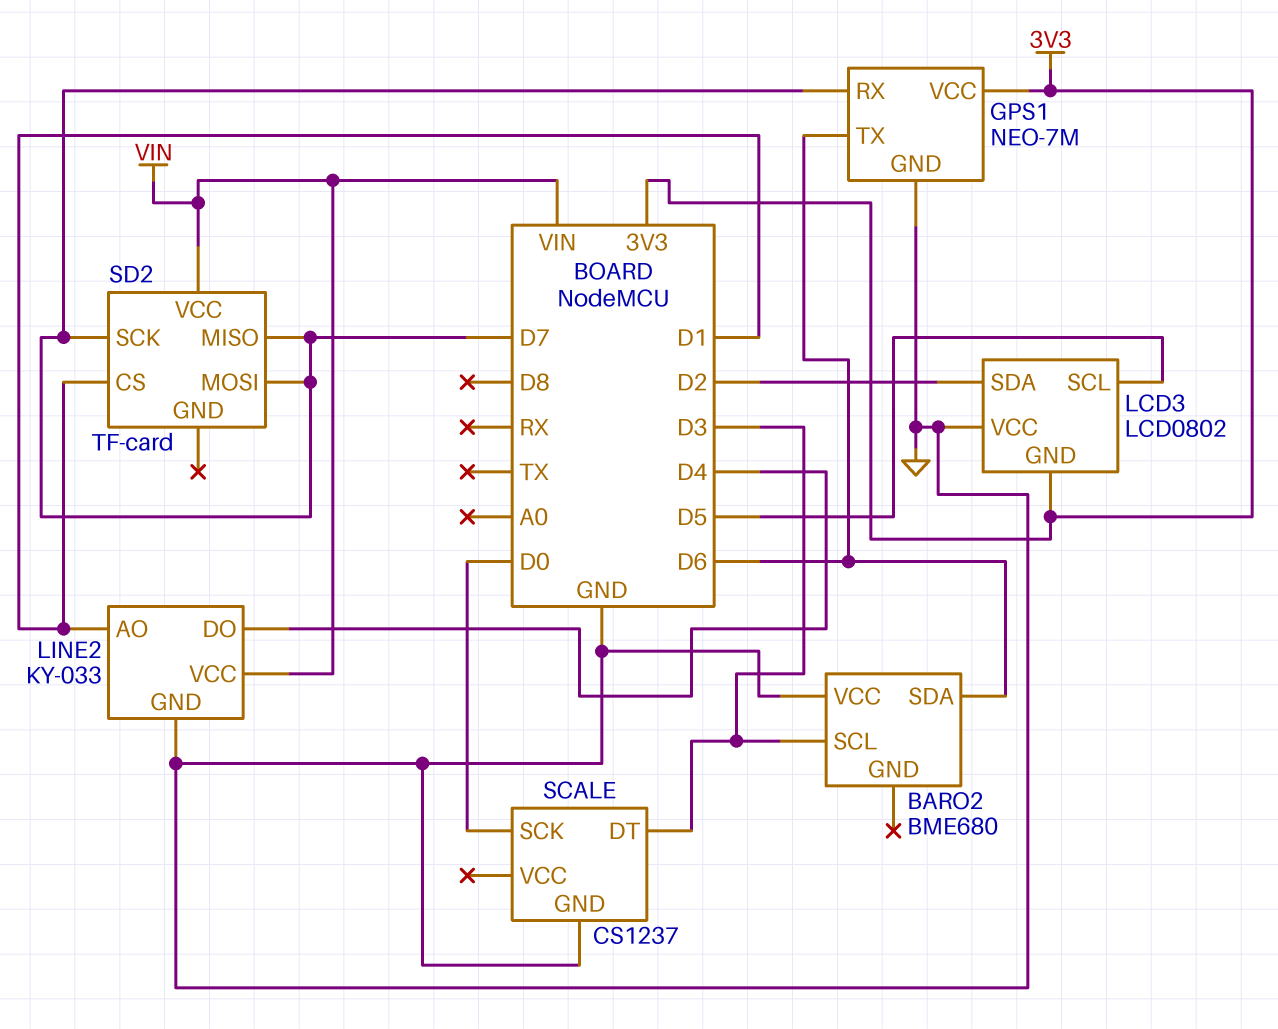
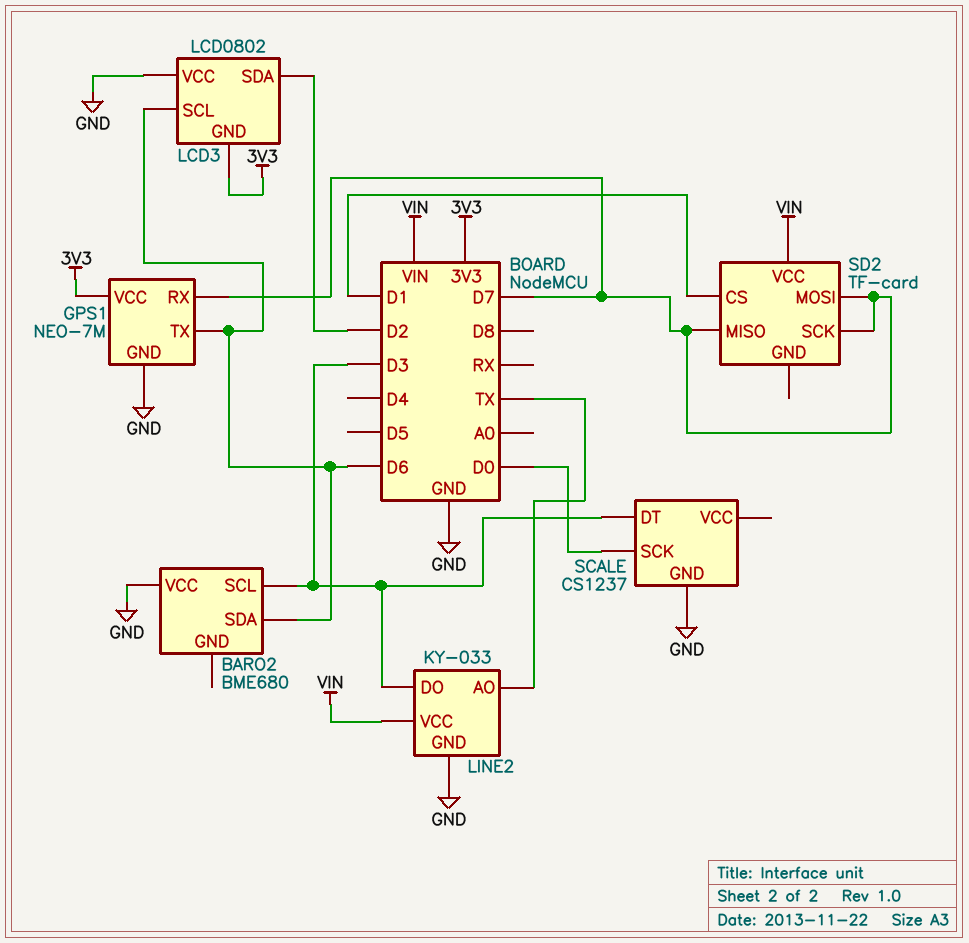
LCD3 pin SCL: D5 -> D6
LINE2 pin AO: D1 -> TX
LINE2 pin DO: D4 -> D3

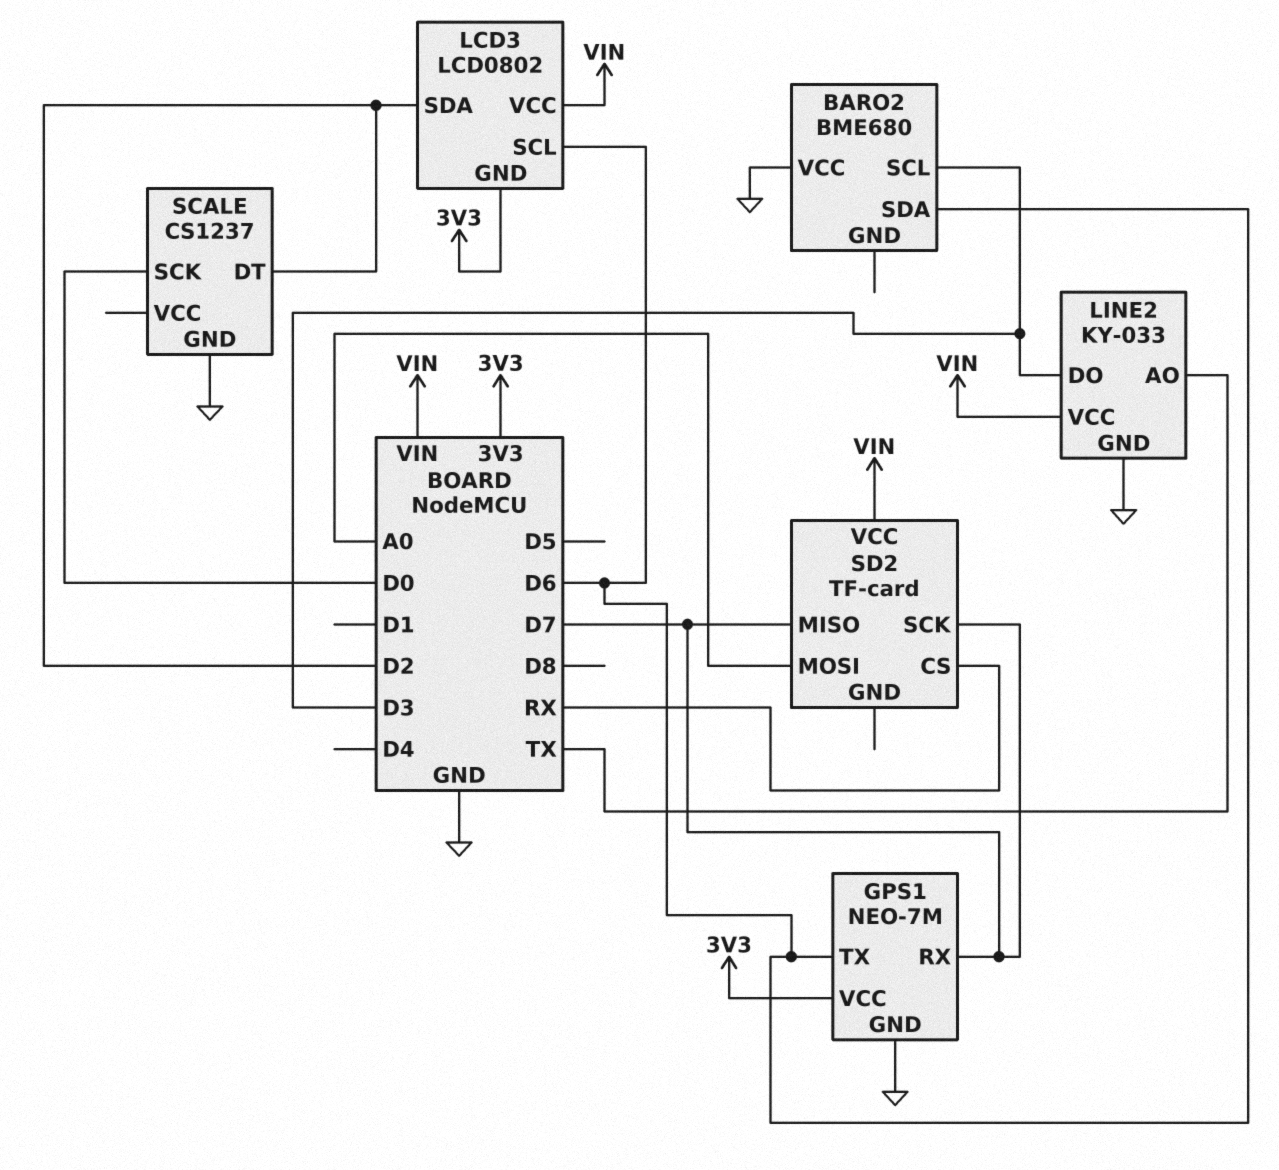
LCD3 pin VCC: GND -> VIN
SCALE pin DT: D3 -> D2
SD2 pin CS: D1 -> RX
SD2 pin MOSI: D7 -> A0

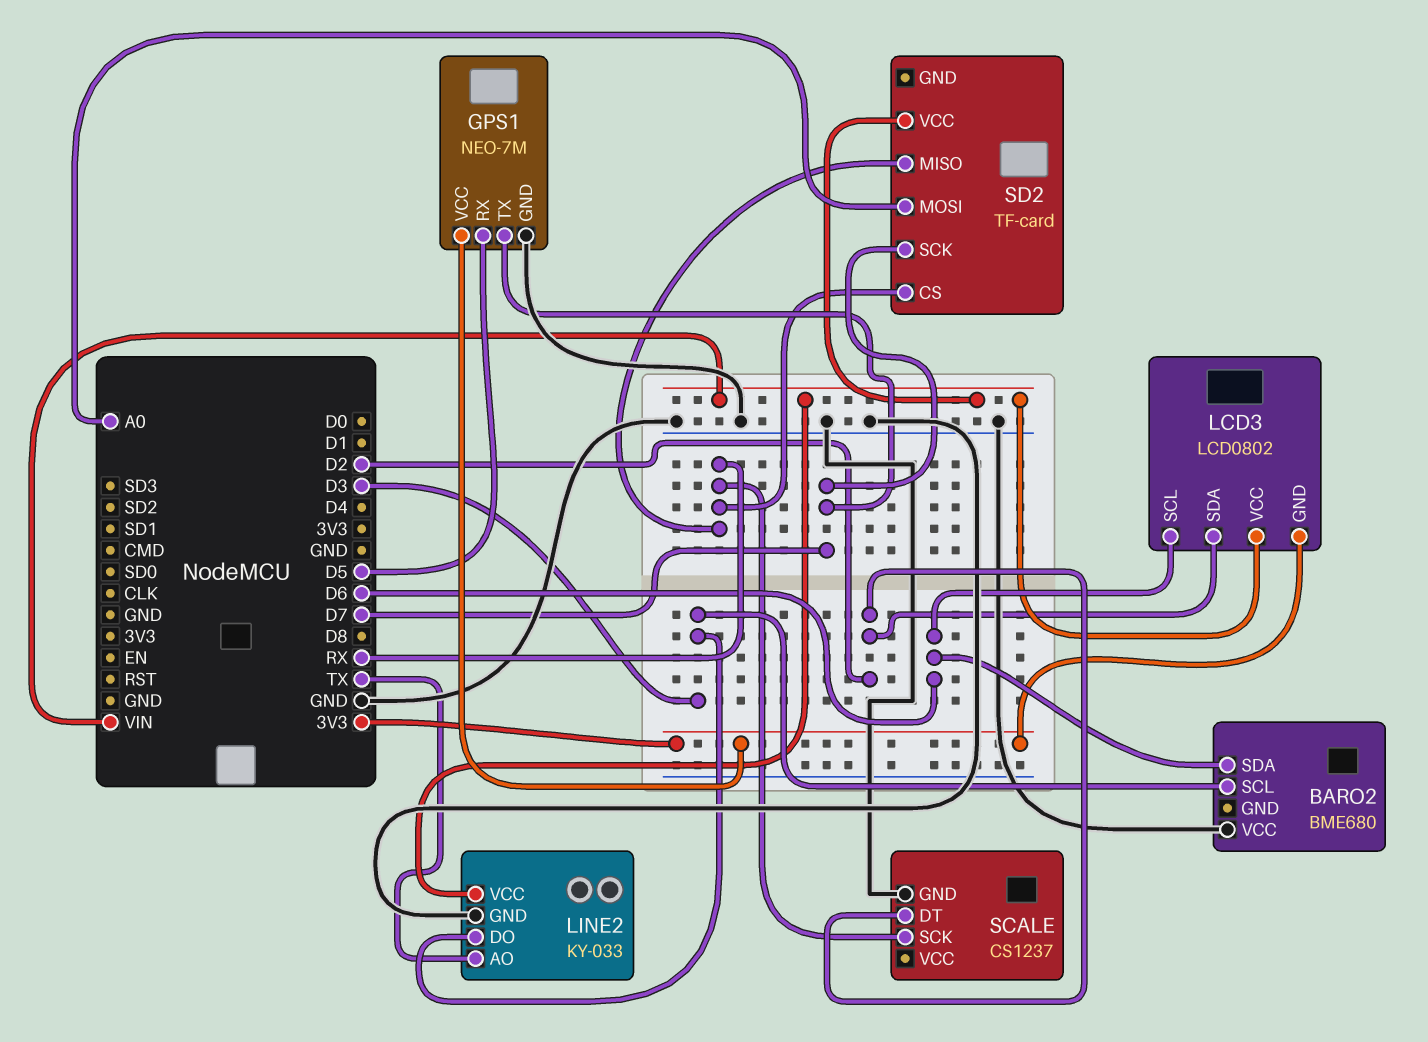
GPS1 pin RX: D7 -> D5
GPS1 pin TX: D6 -> D7
SCALE pin SCK: D0 -> RX
SD2 pin MISO: D7 -> RX

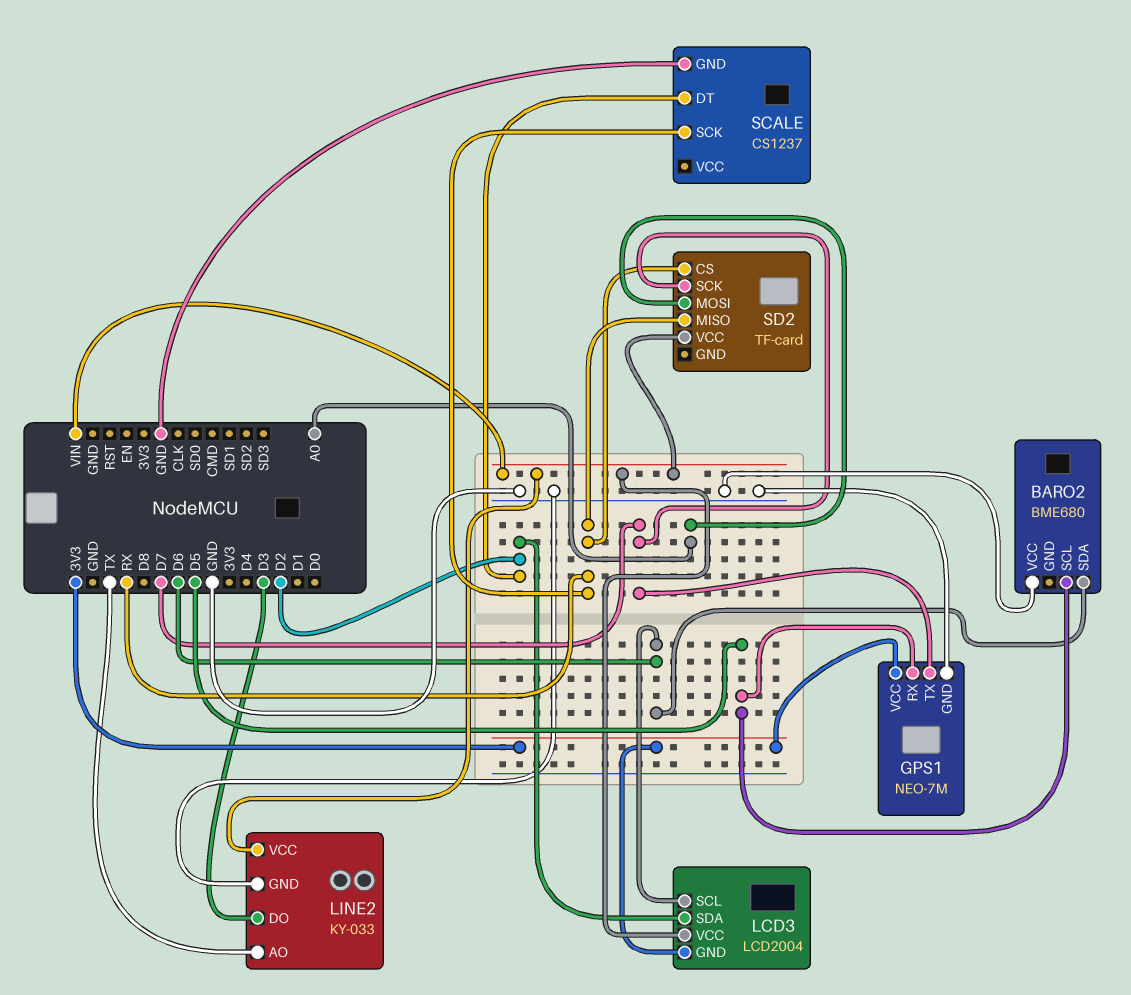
BARO2 pin SCL: D3 -> D5
LCD3: LCD0802 -> LCD2004

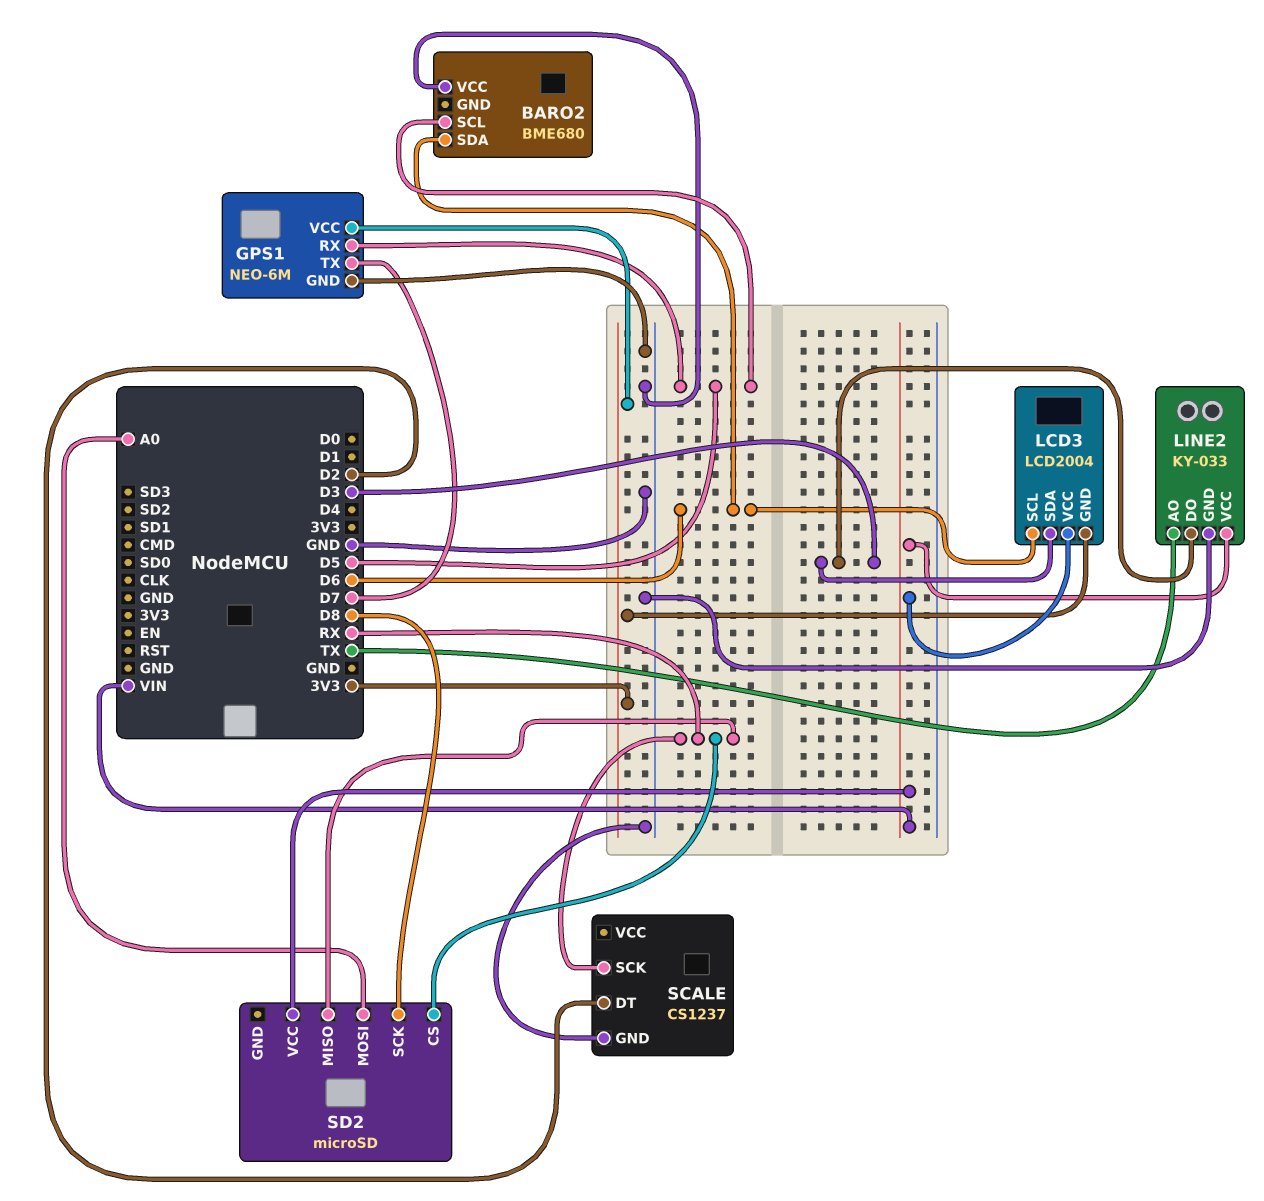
GPS1: NEO-7M -> NEO-6M
LCD3 pin SDA: D2 -> D3
SD2: TF-card -> microSD
SD2 pin SCK: D7 -> D8

